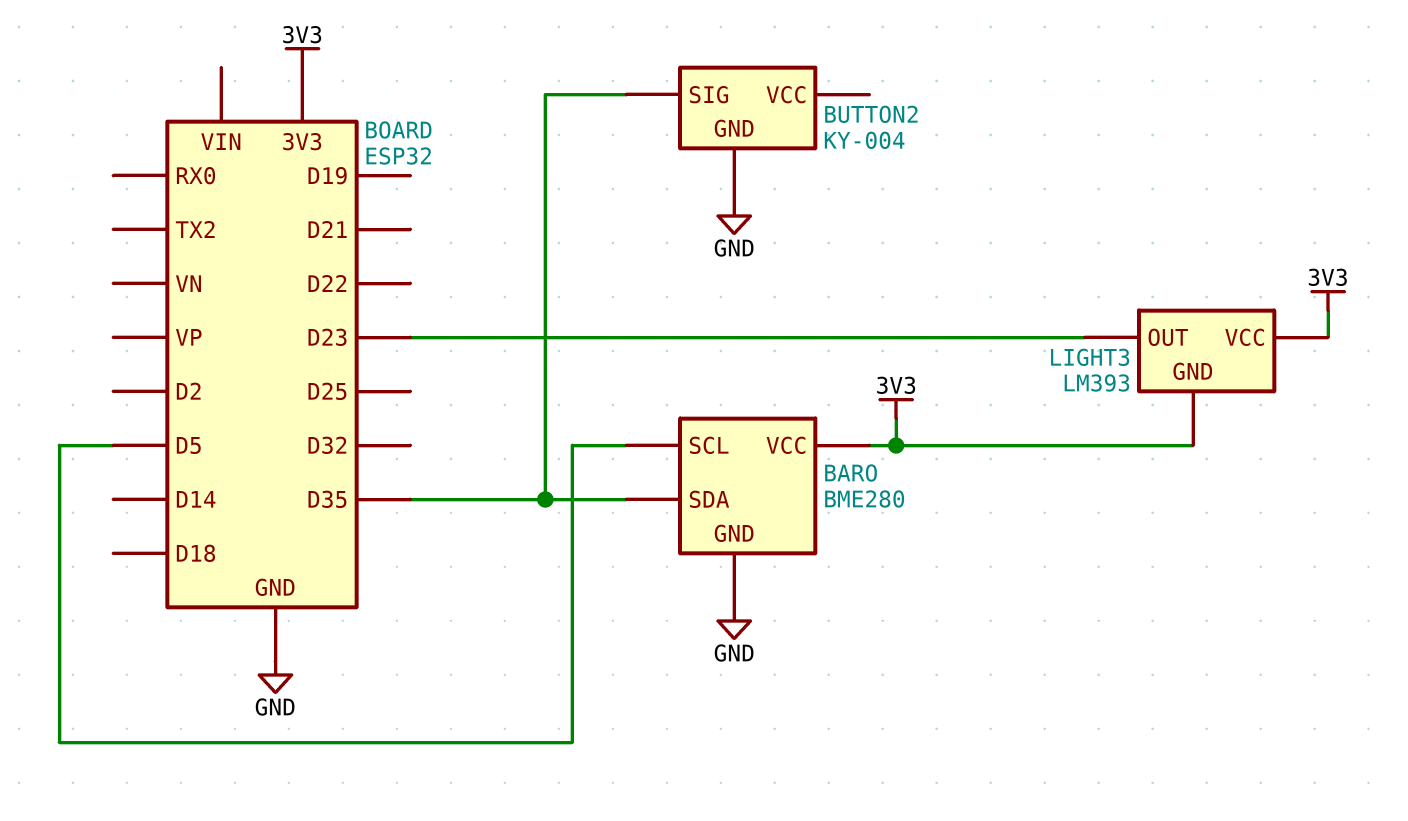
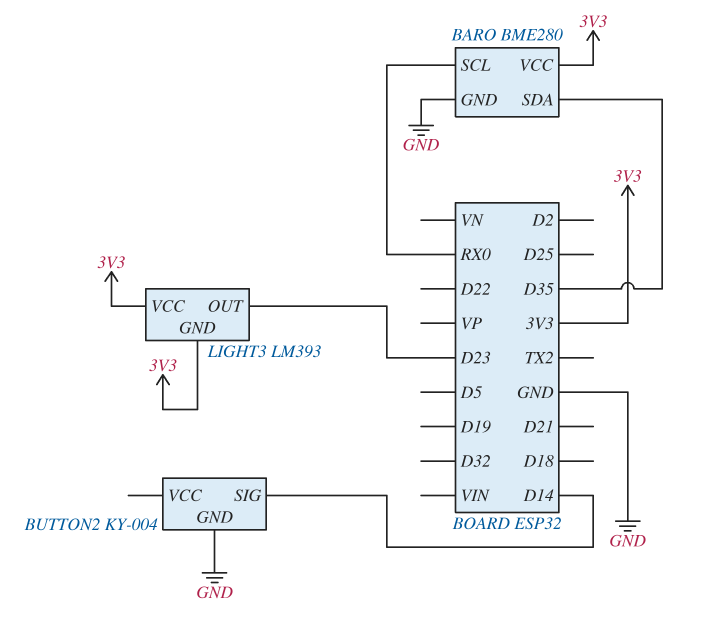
BARO pin SCL: D5 -> RX0
BUTTON2 pin SIG: D35 -> D14

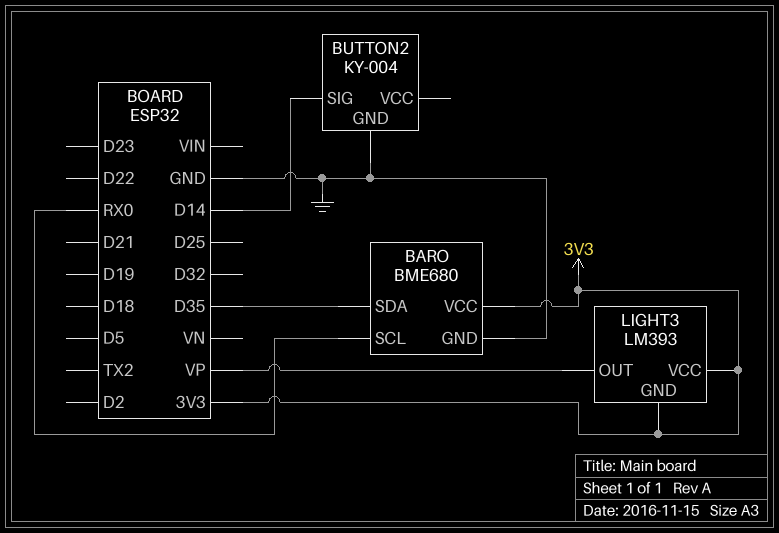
BARO: BME280 -> BME680
LIGHT3 pin OUT: D23 -> VP

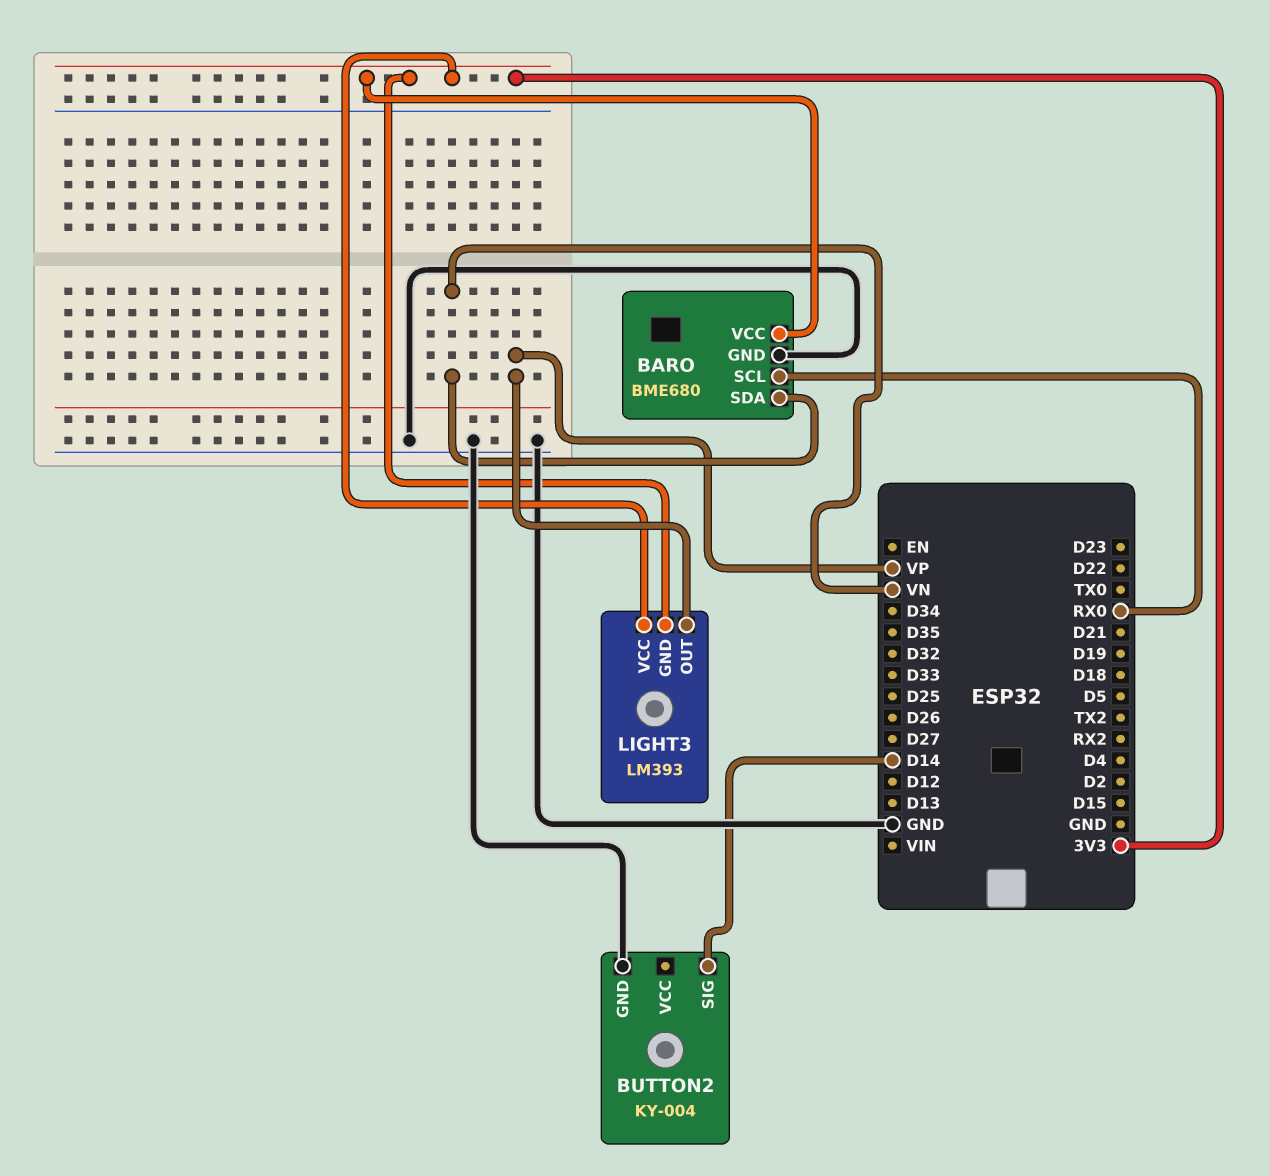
BARO pin SDA: D35 -> VN

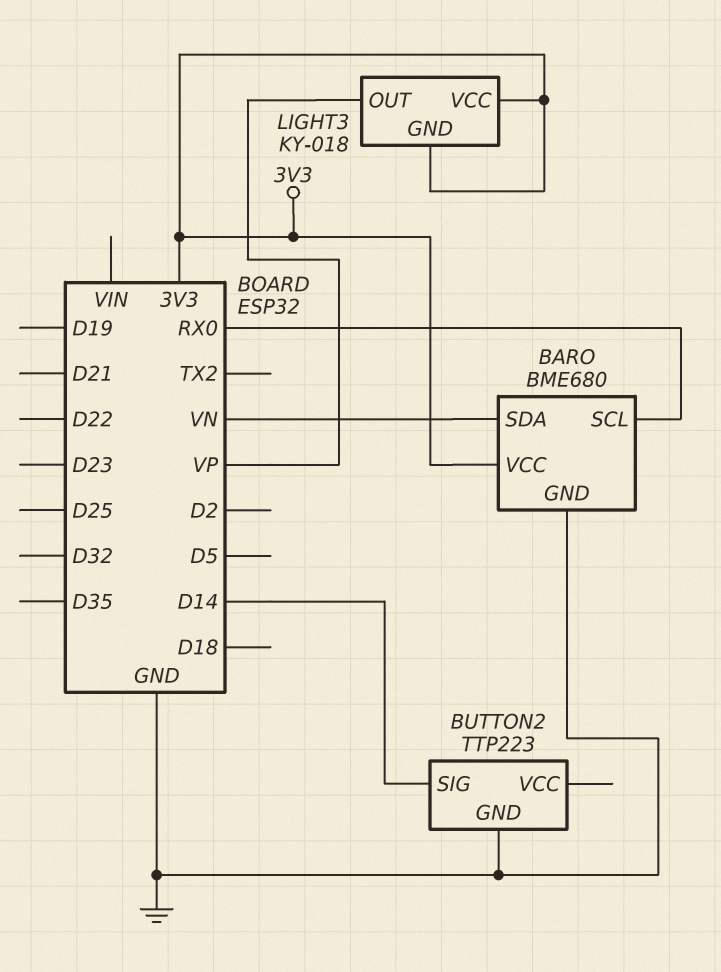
BUTTON2: KY-004 -> TTP223
LIGHT3: LM393 -> KY-018

